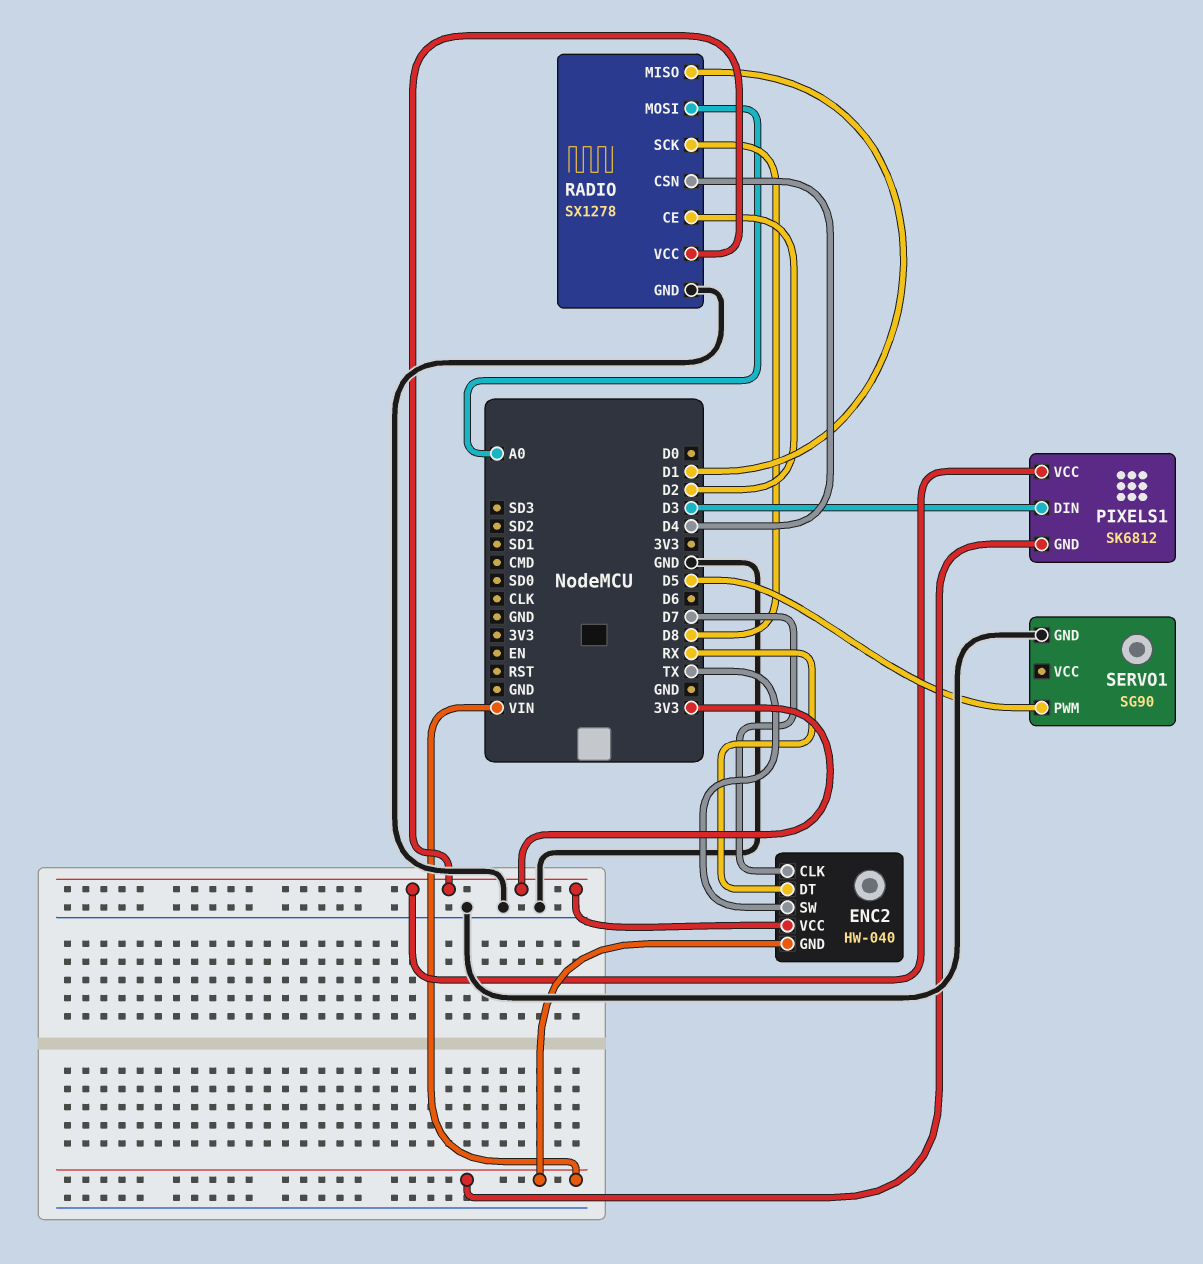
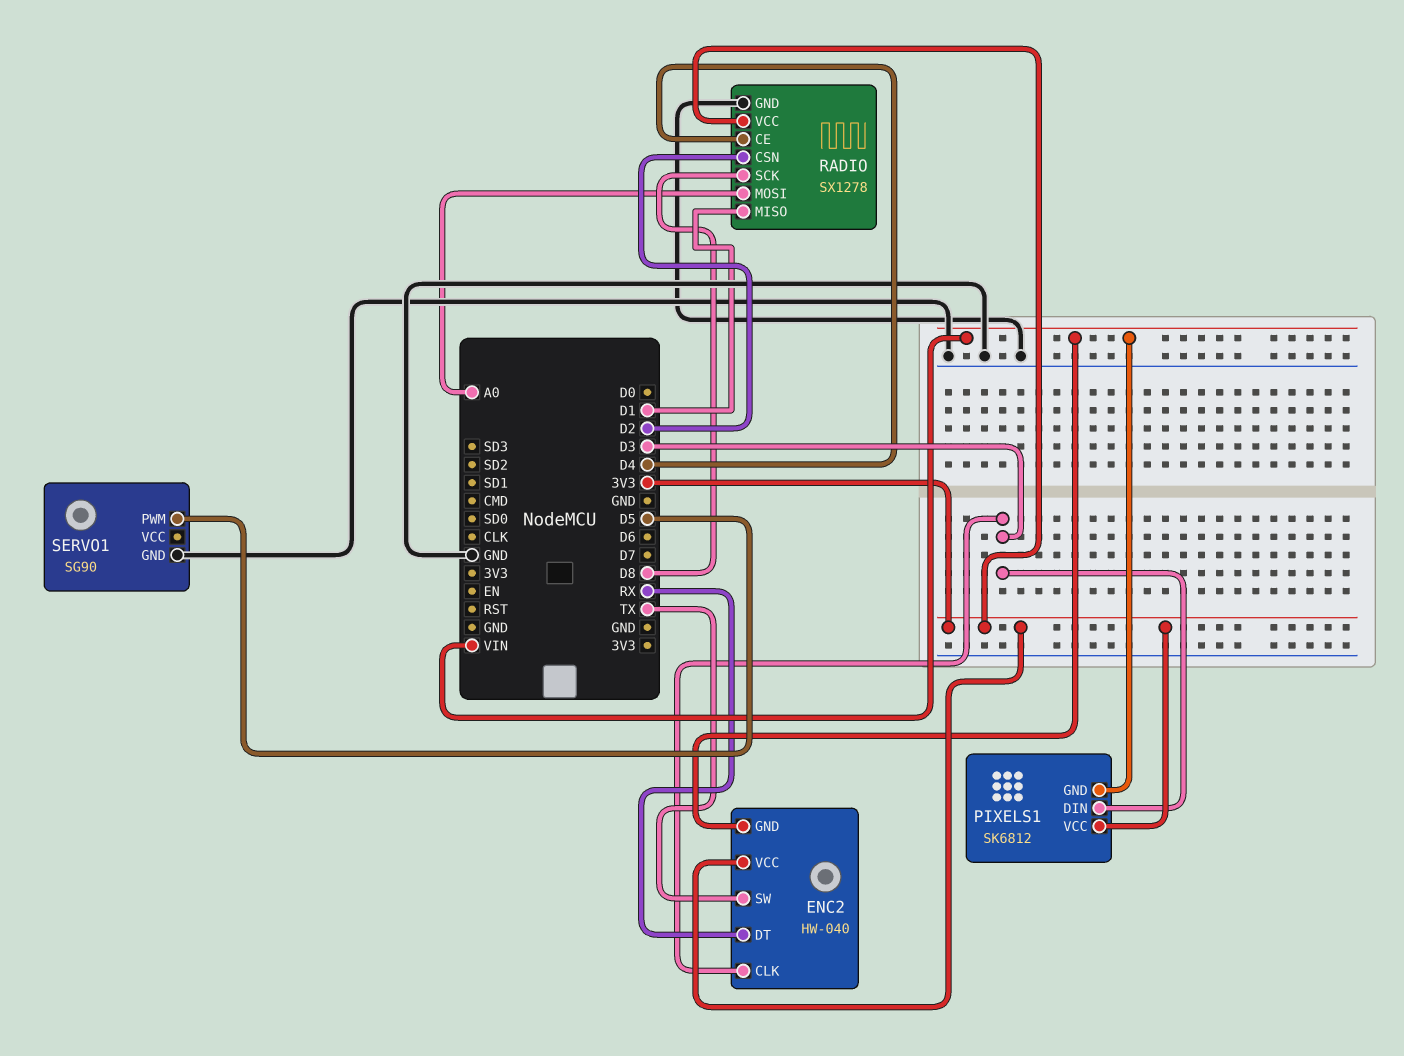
ENC2 pin CLK: D7 -> D3
RADIO pin CE: D2 -> D4
RADIO pin CSN: D4 -> D2

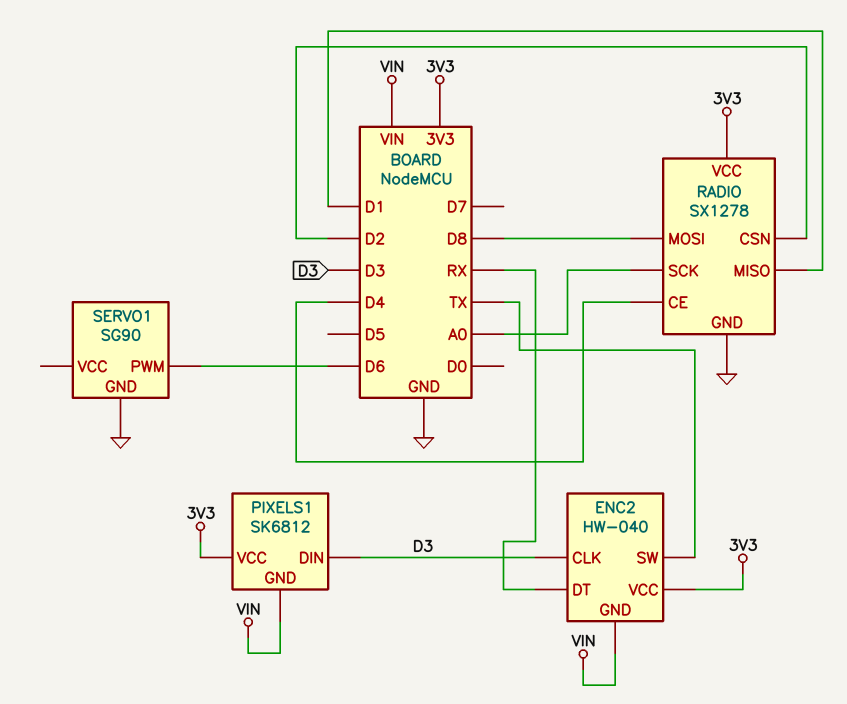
RADIO pin MOSI: A0 -> D8
RADIO pin SCK: D8 -> A0
SERVO1 pin PWM: D5 -> D6

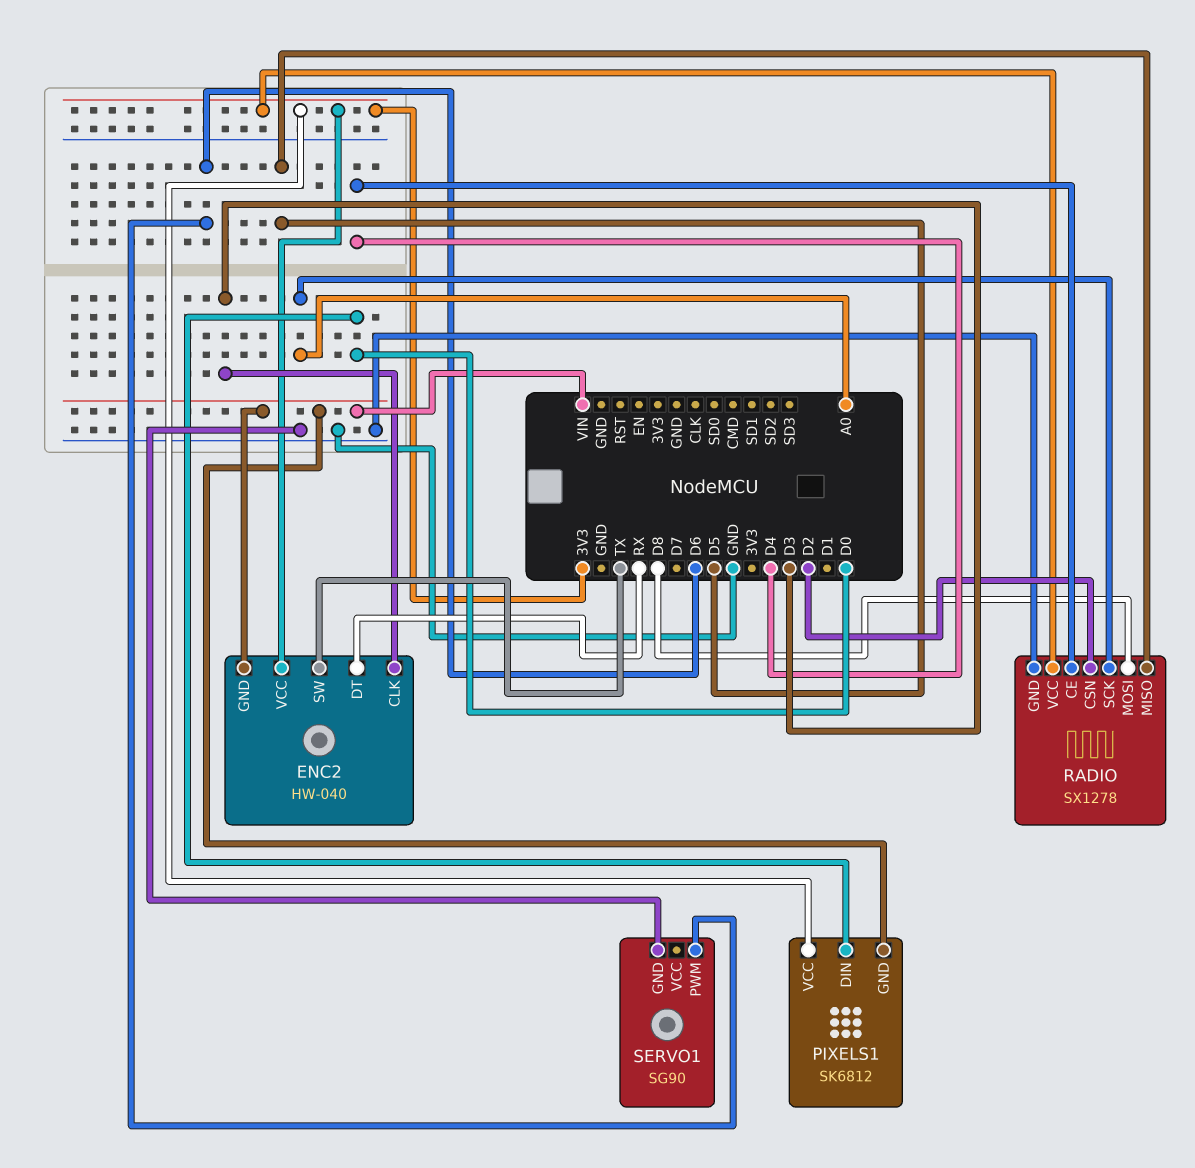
PIXELS1 pin DIN: D3 -> D0
RADIO pin MISO: D1 -> D5

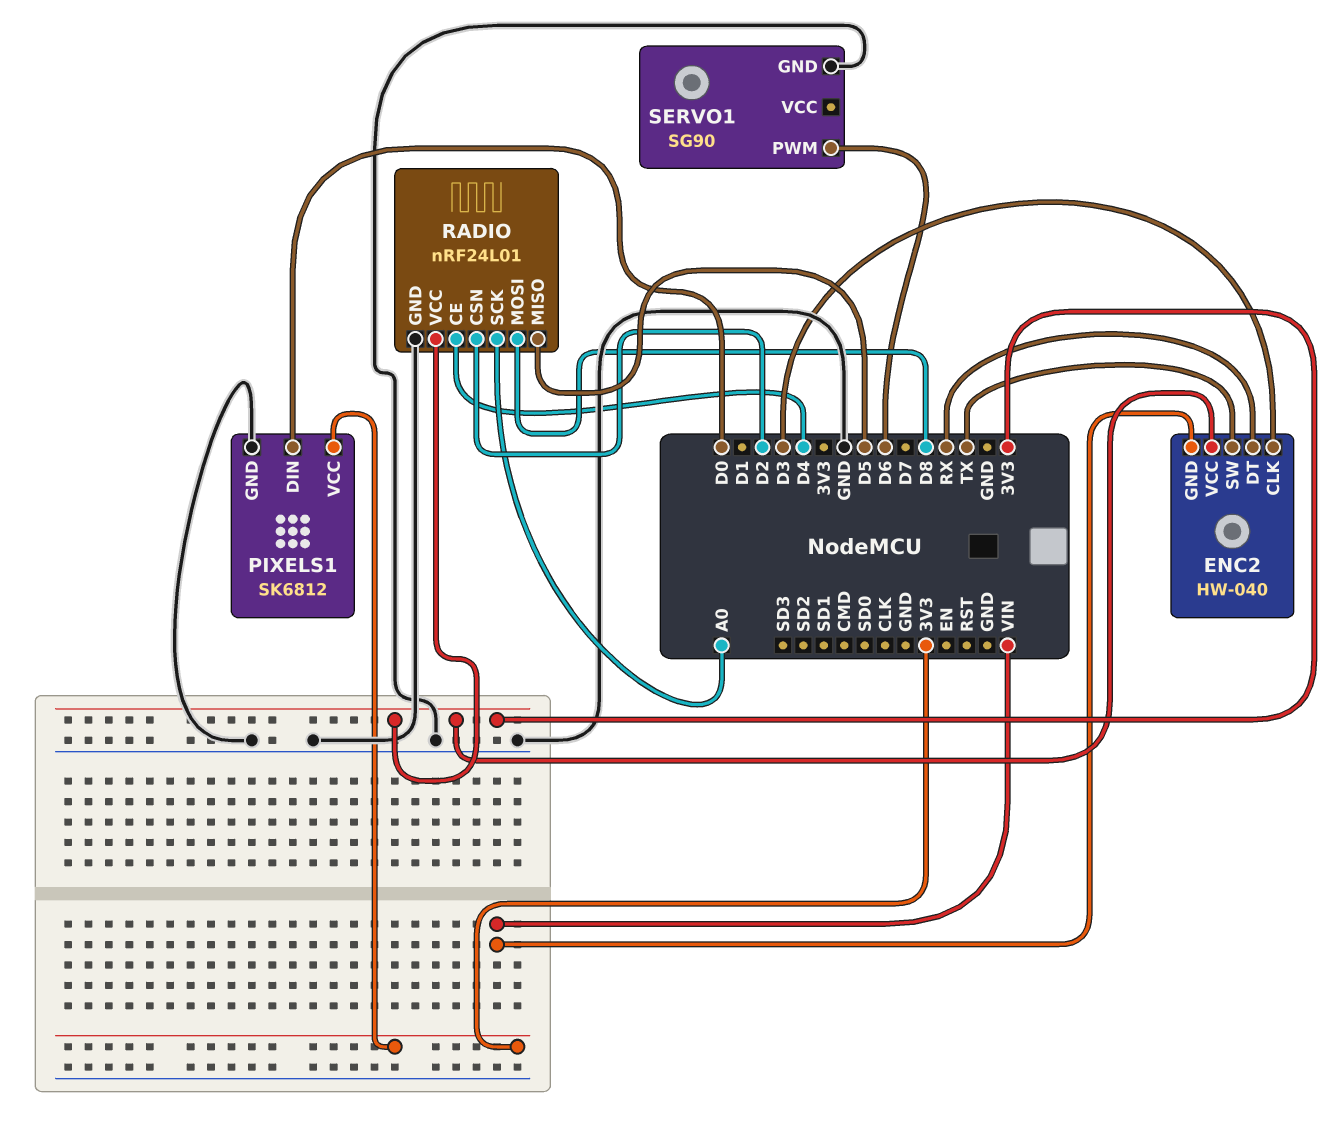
PIXELS1 pin GND: VIN -> GND
RADIO: SX1278 -> nRF24L01

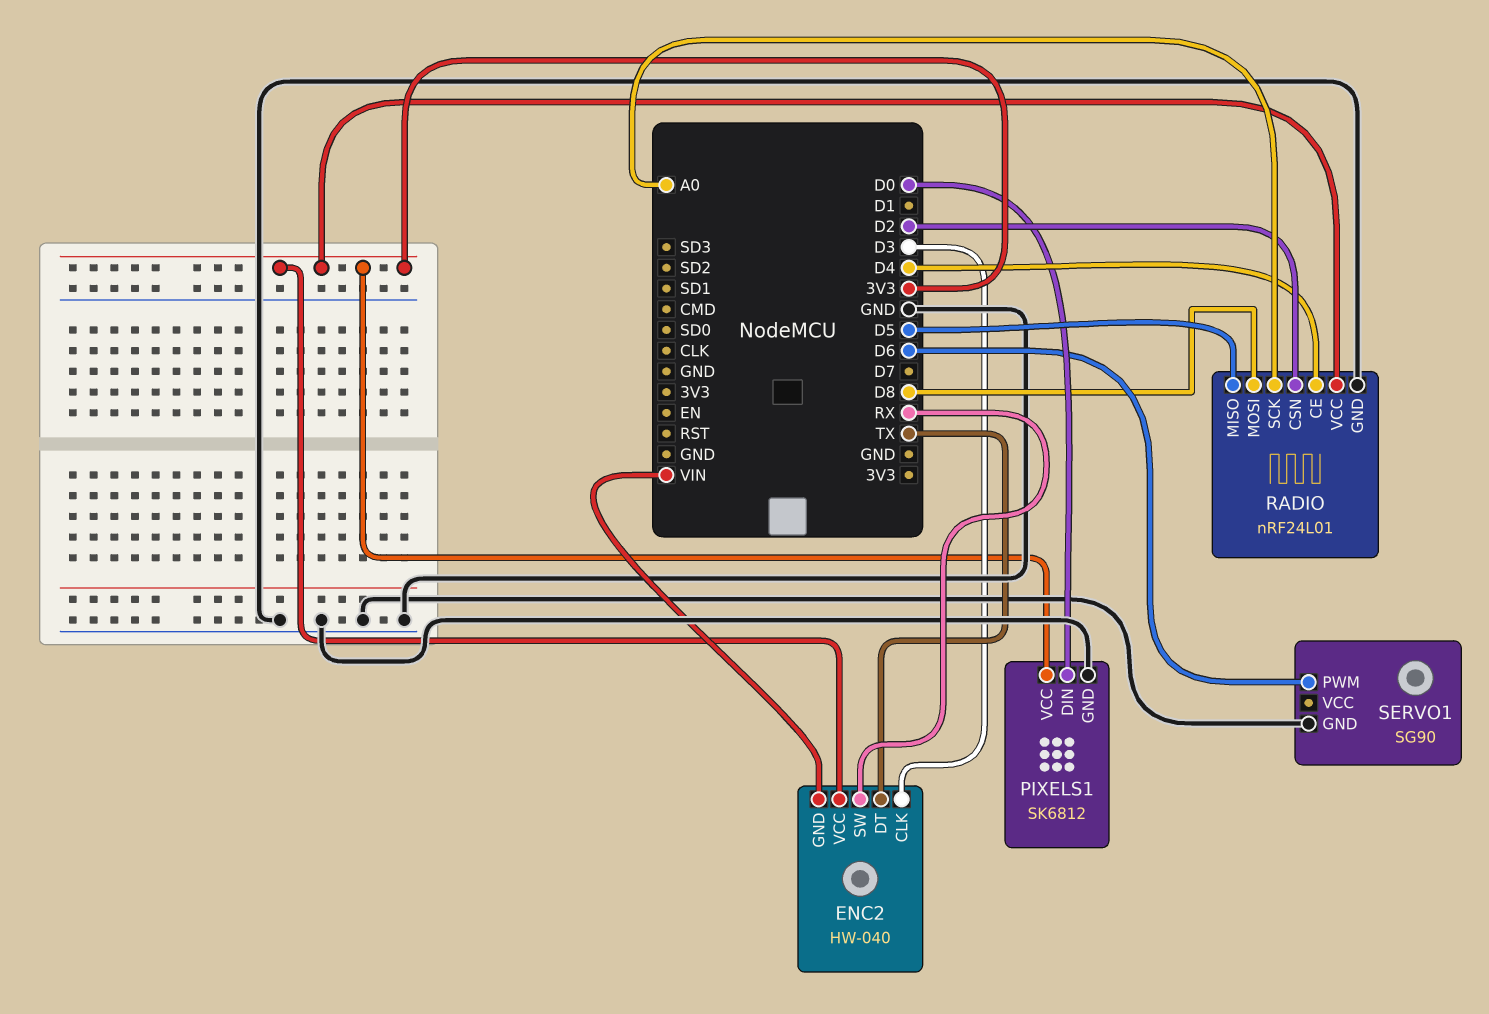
ENC2 pin DT: RX -> TX
ENC2 pin SW: TX -> RX

